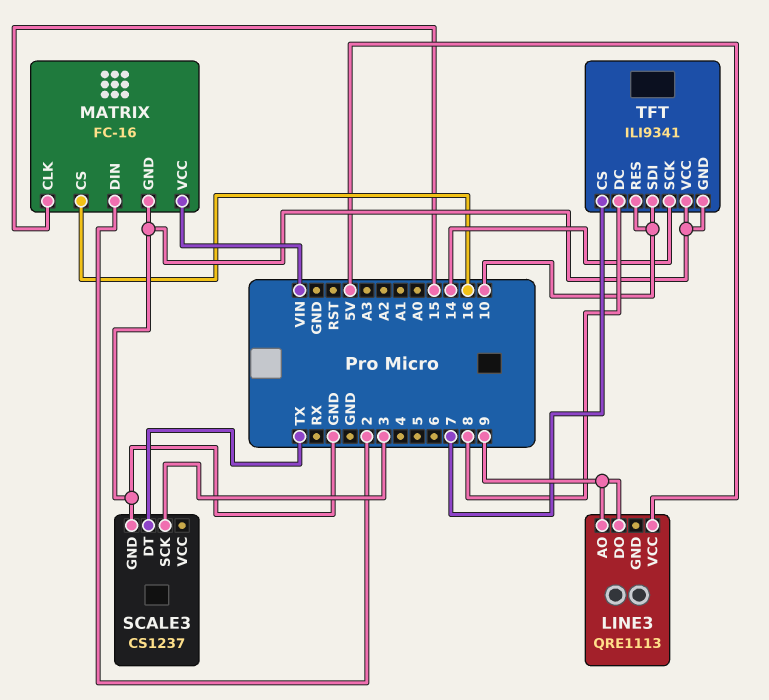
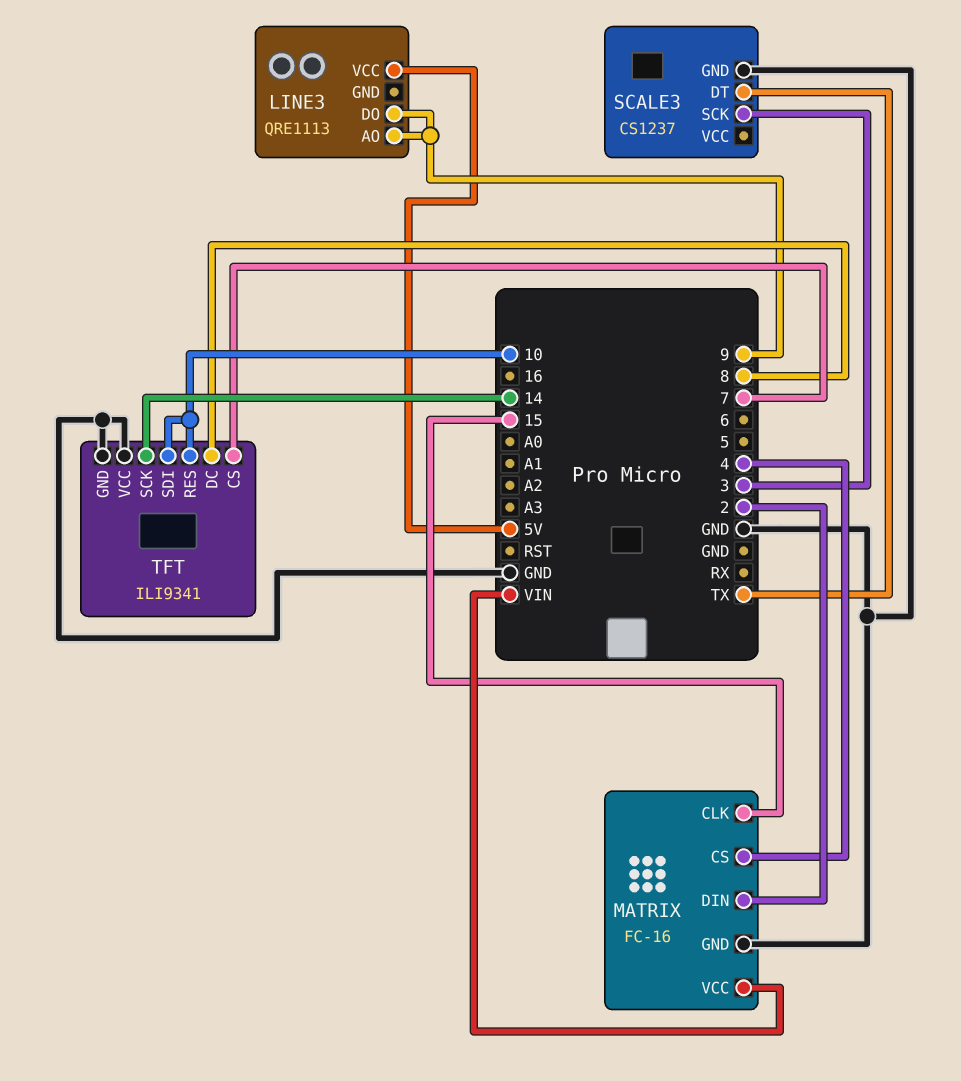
MATRIX pin CS: 16 -> 4

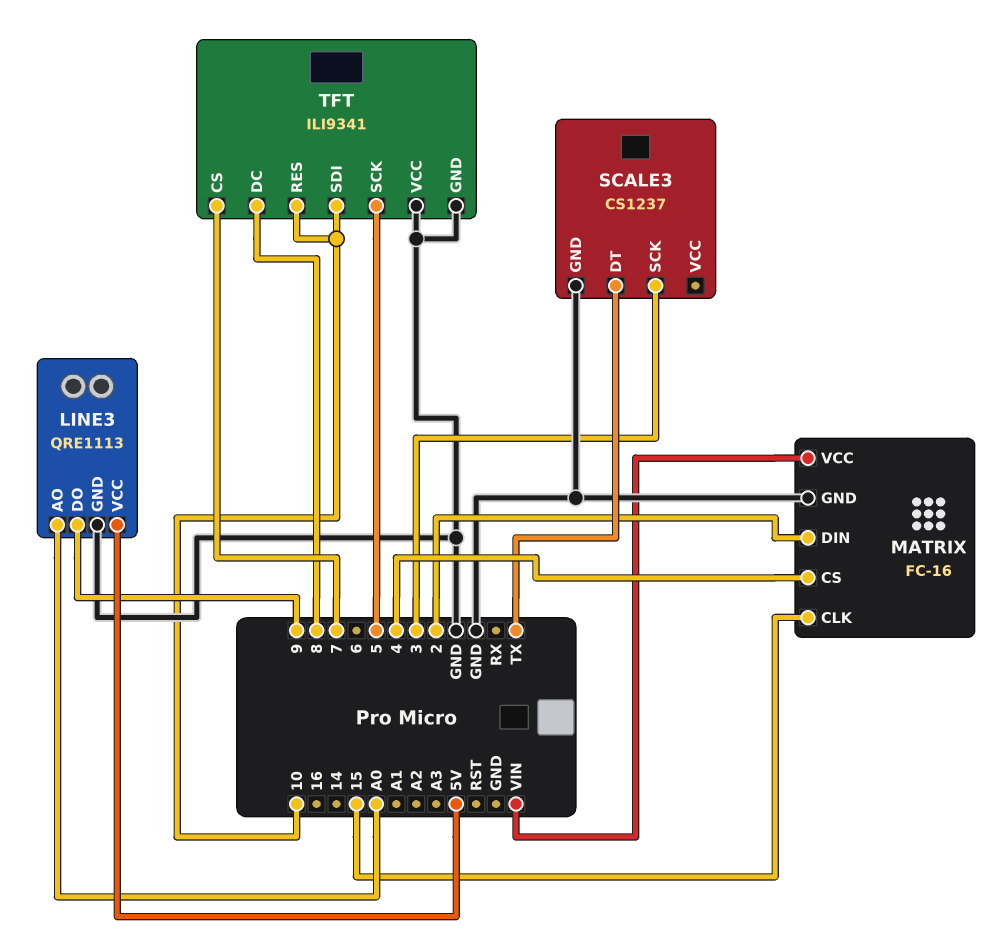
LINE3 pin AO: 9 -> A0
LINE3 pin GND: none -> GND
TFT pin SCK: 14 -> 5

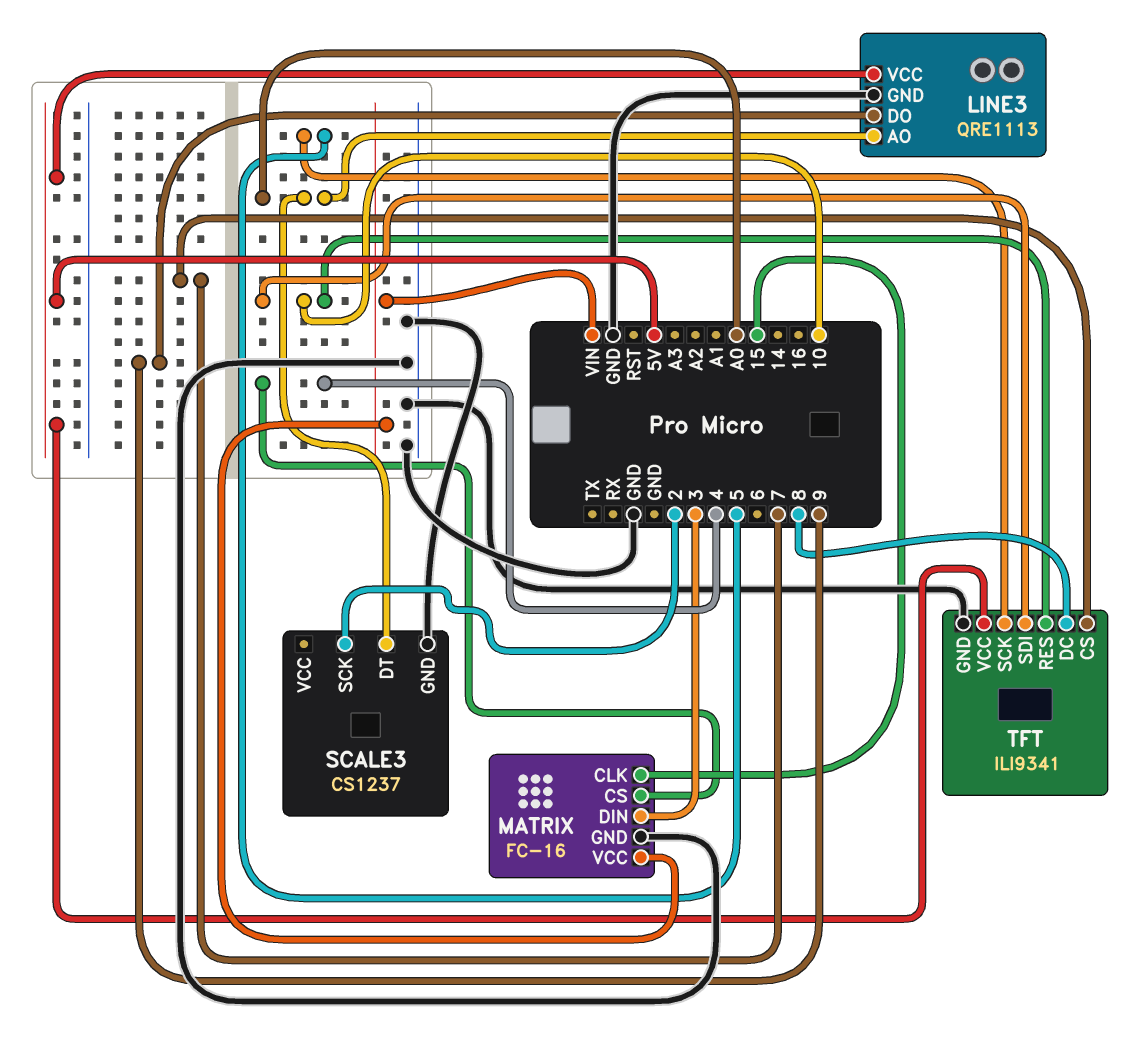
MATRIX pin DIN: 2 -> 3
SCALE3 pin DT: TX -> A0
SCALE3 pin SCK: 3 -> 2
TFT pin VCC: GND -> 5V

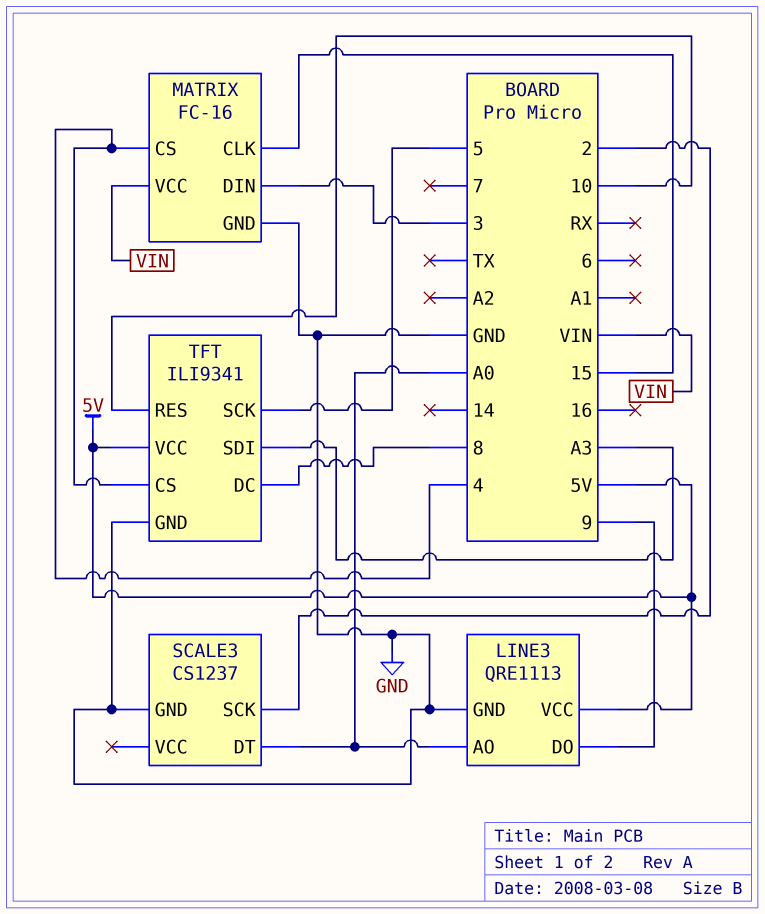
TFT pin CS: 7 -> 4
TFT pin SDI: 10 -> A3

